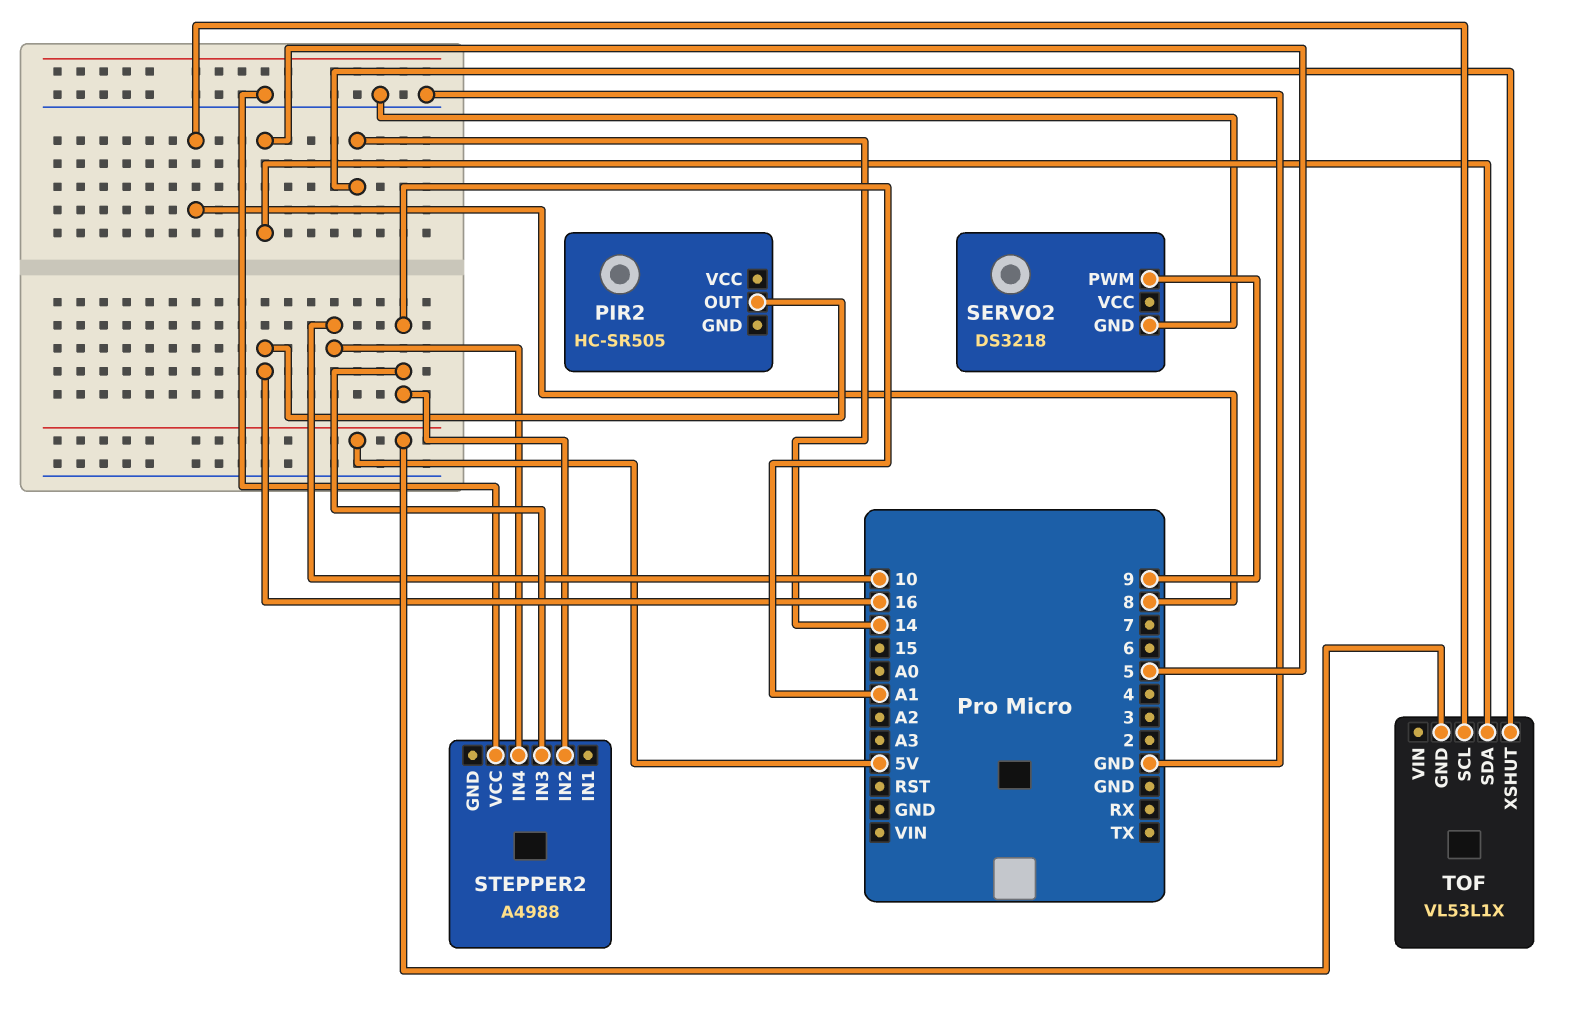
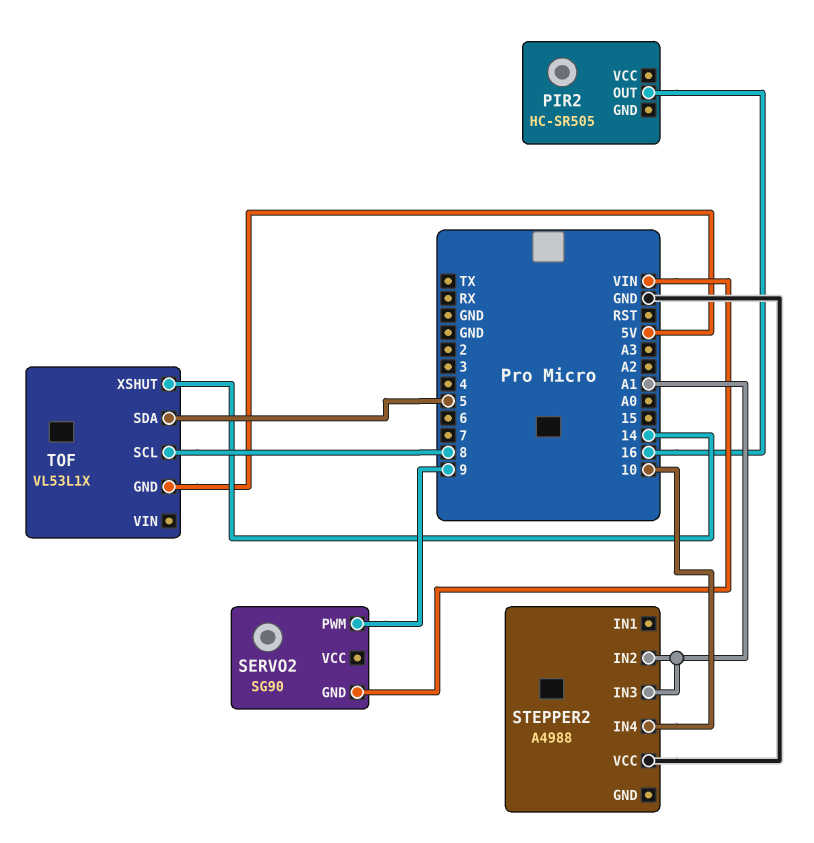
SERVO2: DS3218 -> SG90
SERVO2 pin GND: GND -> VIN

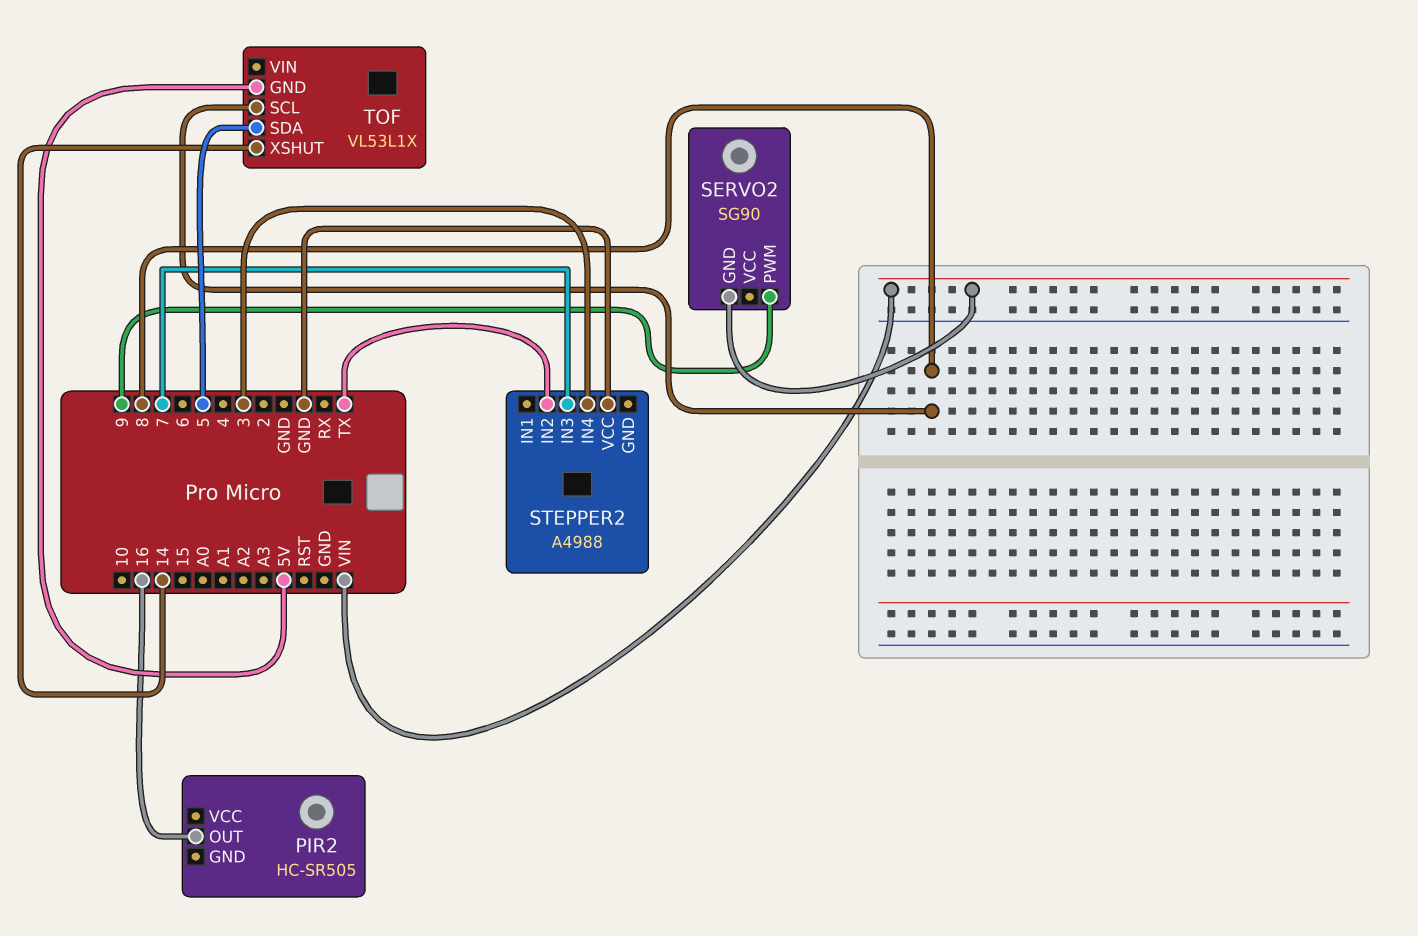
STEPPER2 pin IN2: A1 -> TX
STEPPER2 pin IN3: A1 -> 7
STEPPER2 pin IN4: 10 -> 3

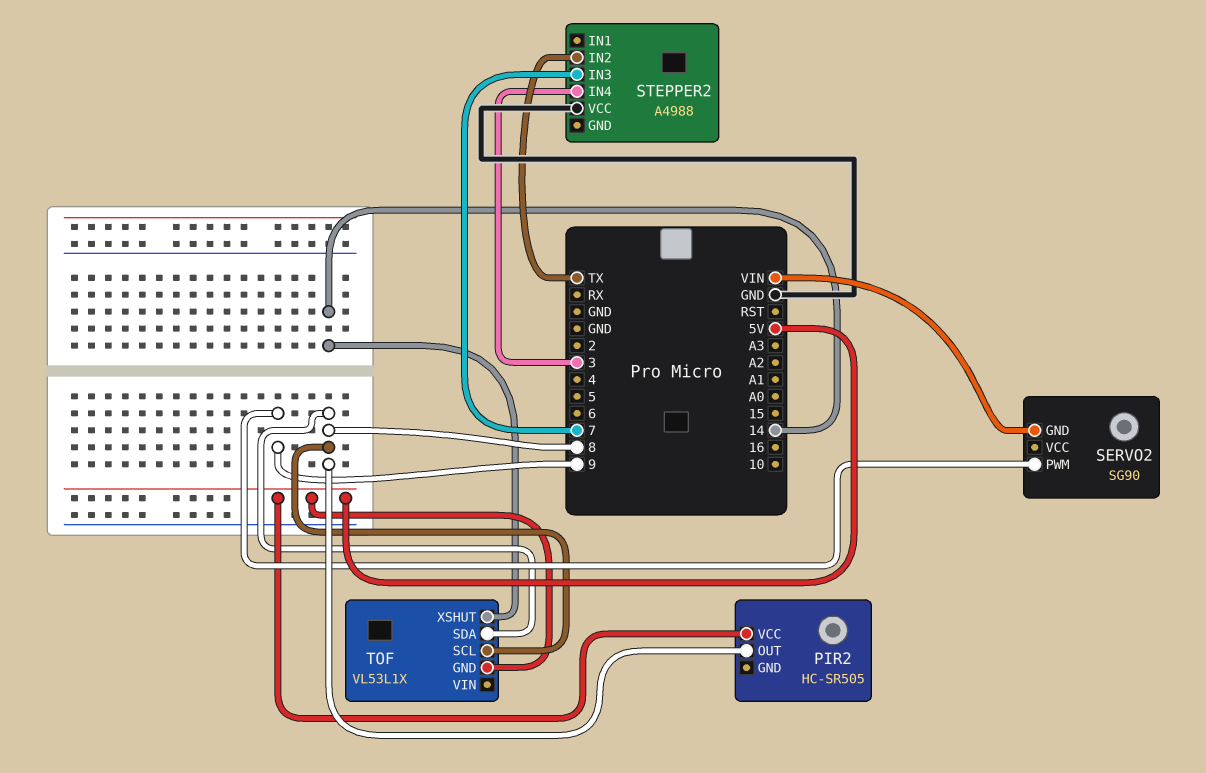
PIR2 pin OUT: 16 -> 8
PIR2 pin VCC: none -> 5V
TOF pin SDA: 5 -> 8

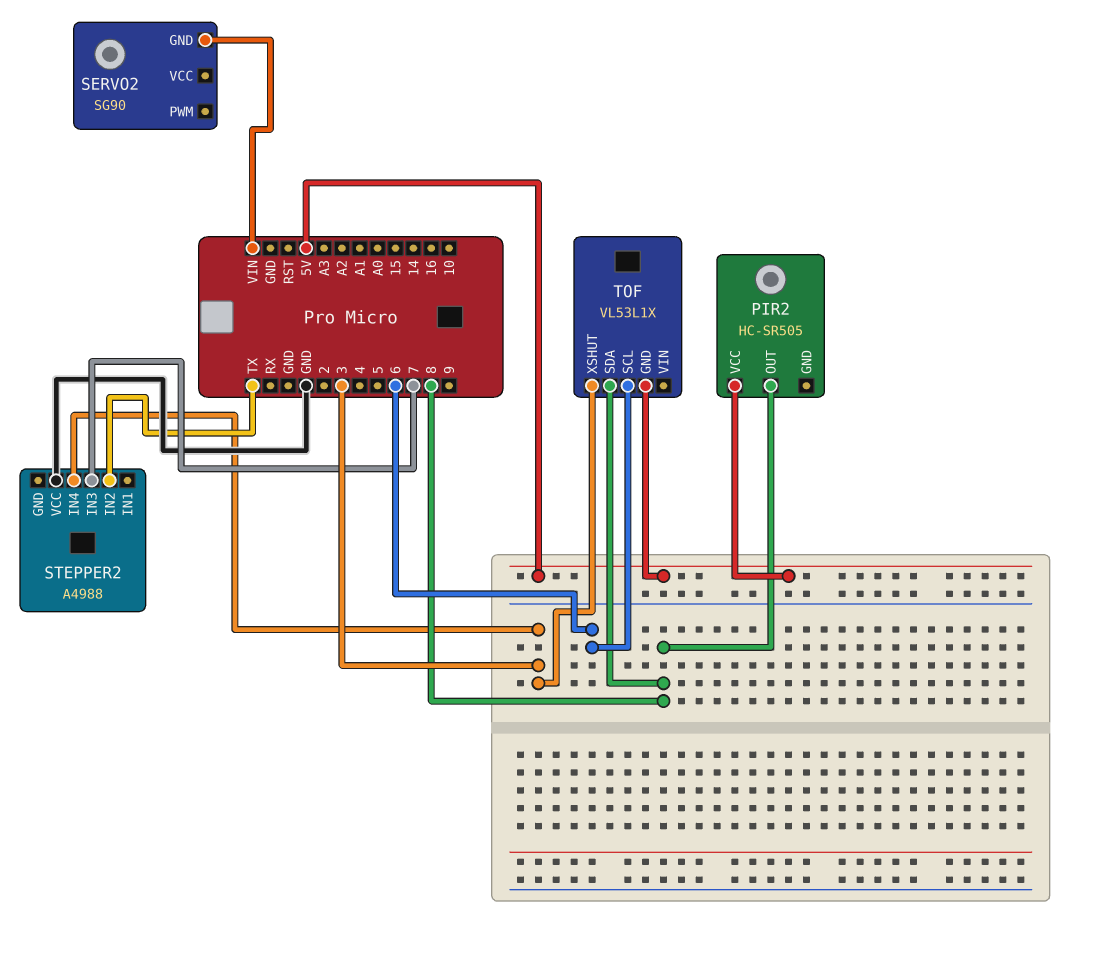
SERVO2 pin PWM: 9 -> none
TOF pin SCL: 8 -> 6
TOF pin XSHUT: 14 -> 3

